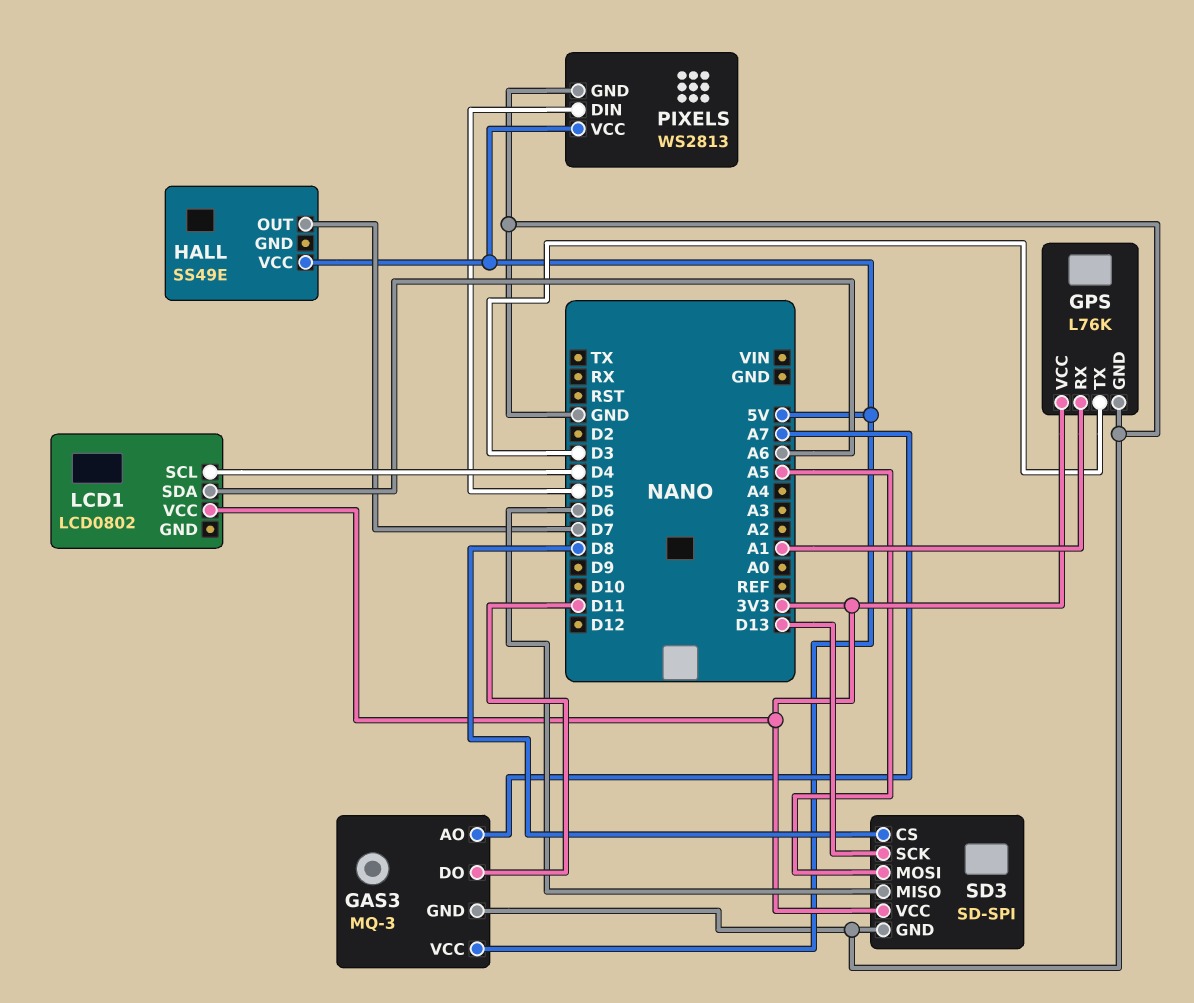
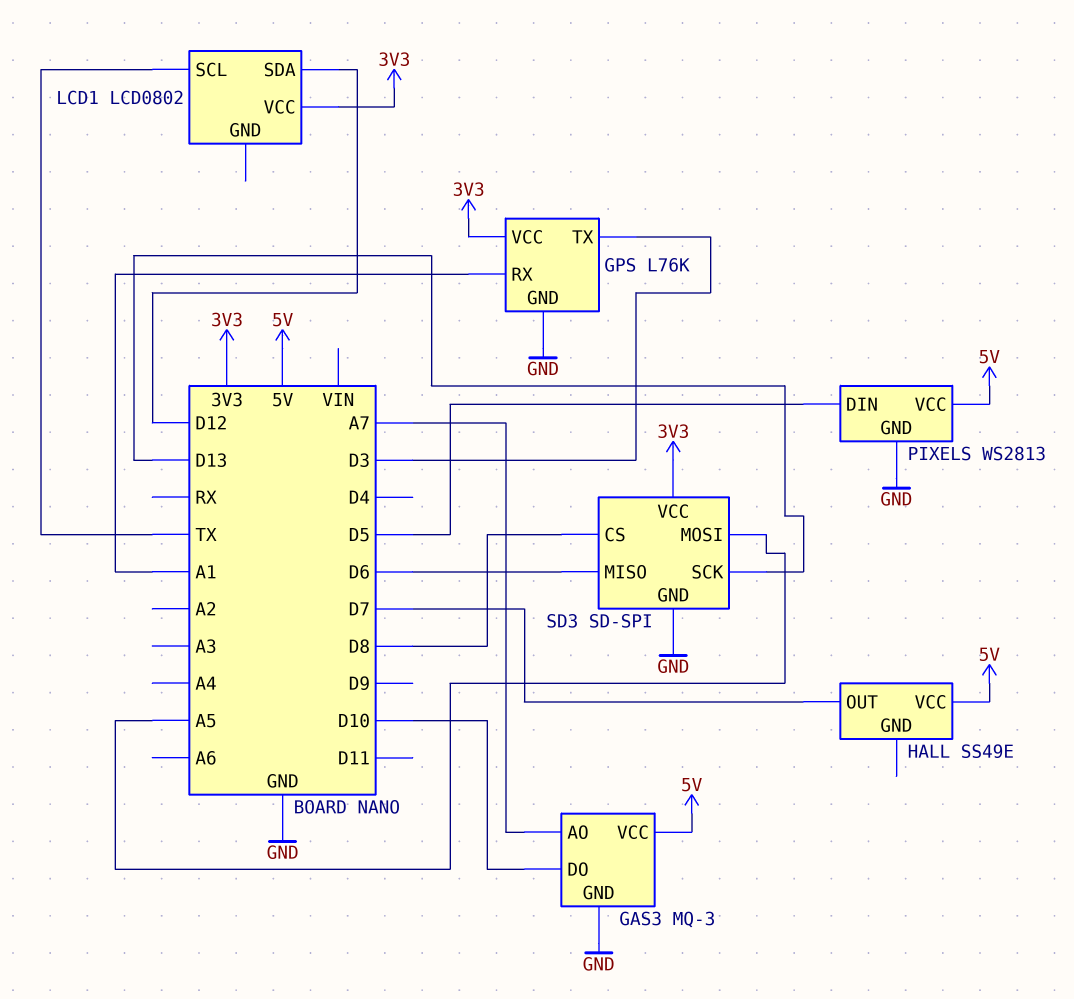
GAS3 pin DO: D11 -> D10
LCD1 pin SCL: D4 -> TX
LCD1 pin SDA: A6 -> D12

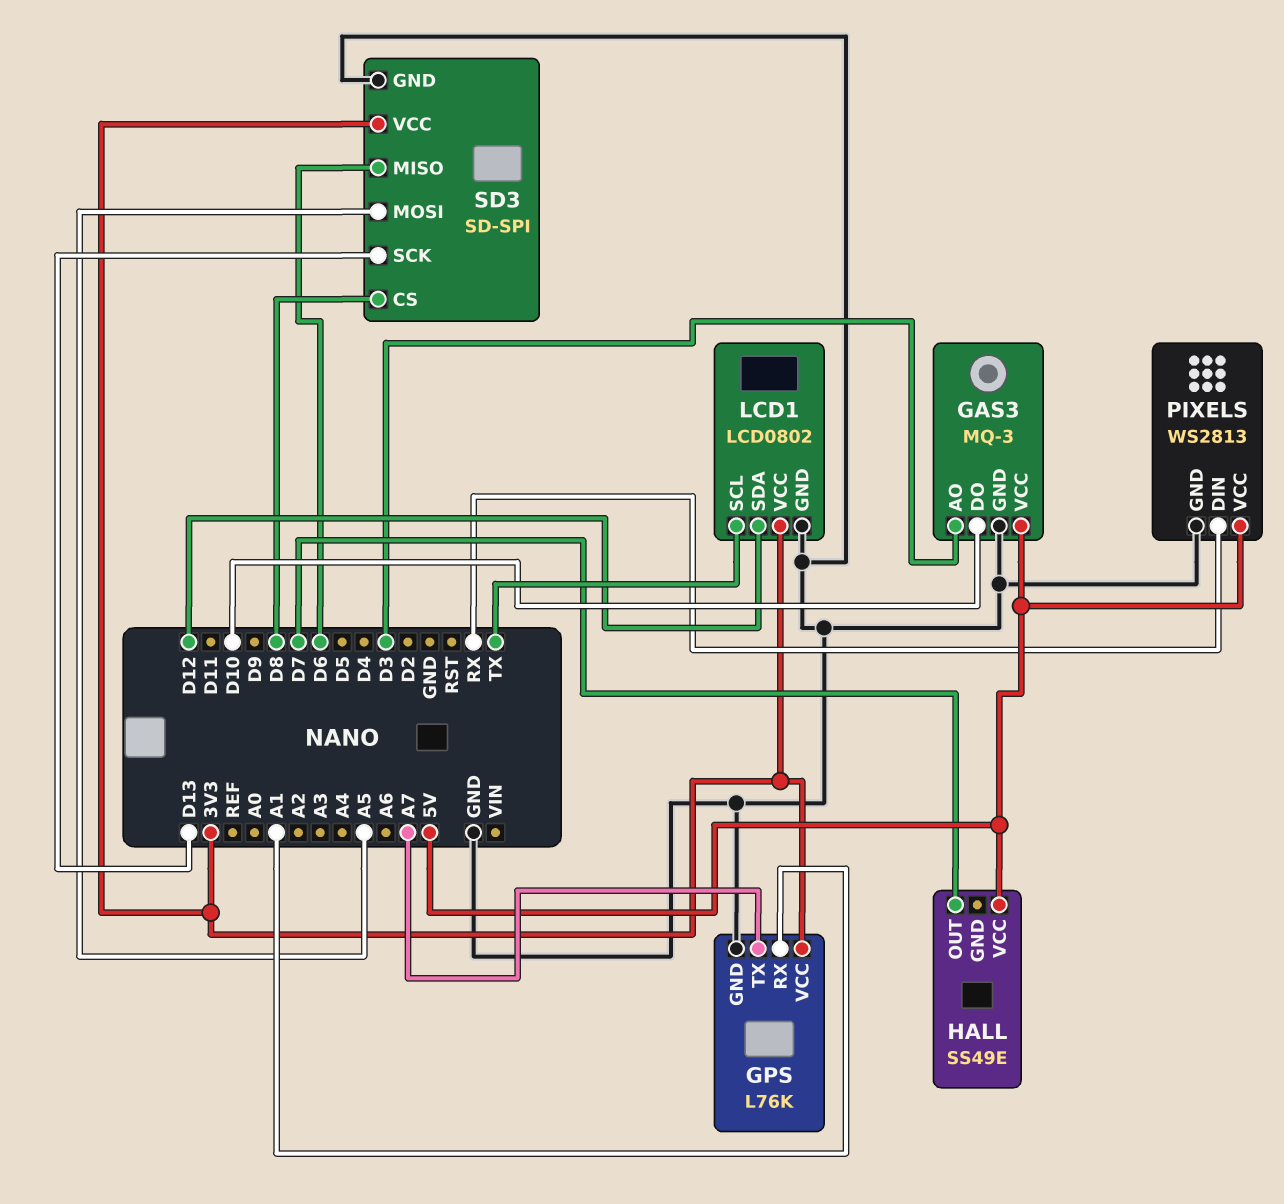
GAS3 pin AO: A7 -> D3
GPS pin TX: D3 -> A7
LCD1 pin GND: none -> GND
PIXELS pin DIN: D5 -> RX

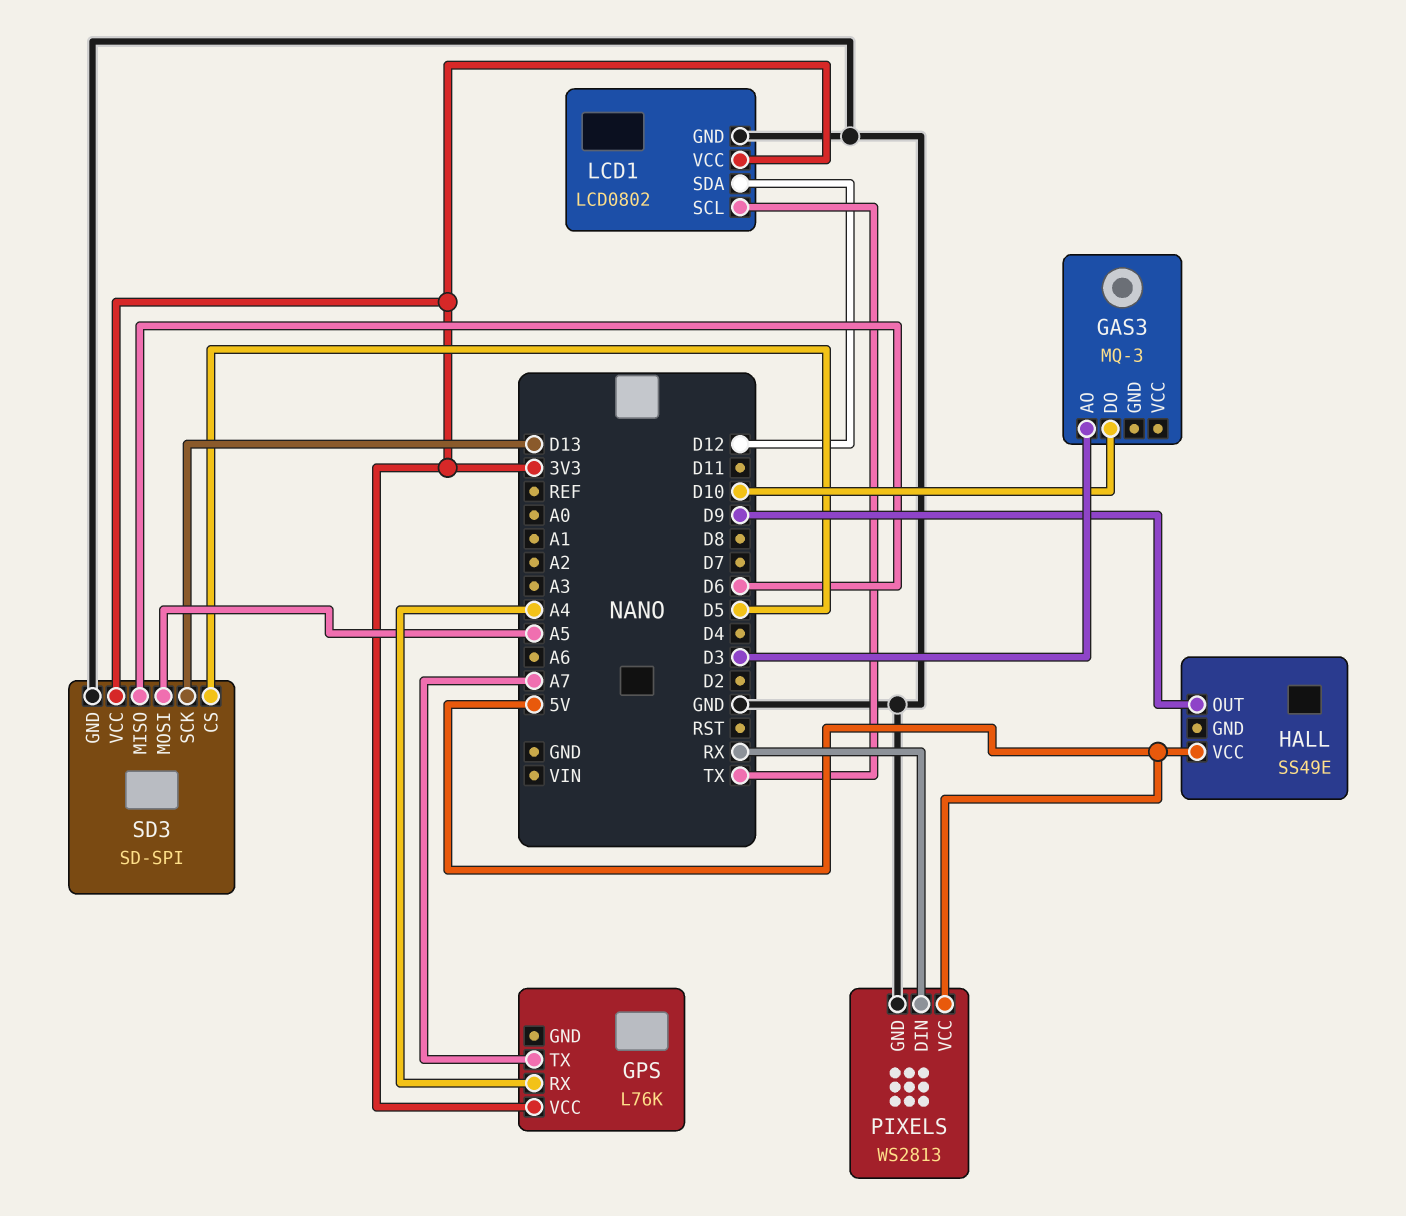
GAS3 pin GND: GND -> none
GAS3 pin VCC: 5V -> none
GPS pin GND: GND -> none
GPS pin RX: A1 -> A4
HALL pin OUT: D7 -> D9
SD3 pin CS: D8 -> D5

